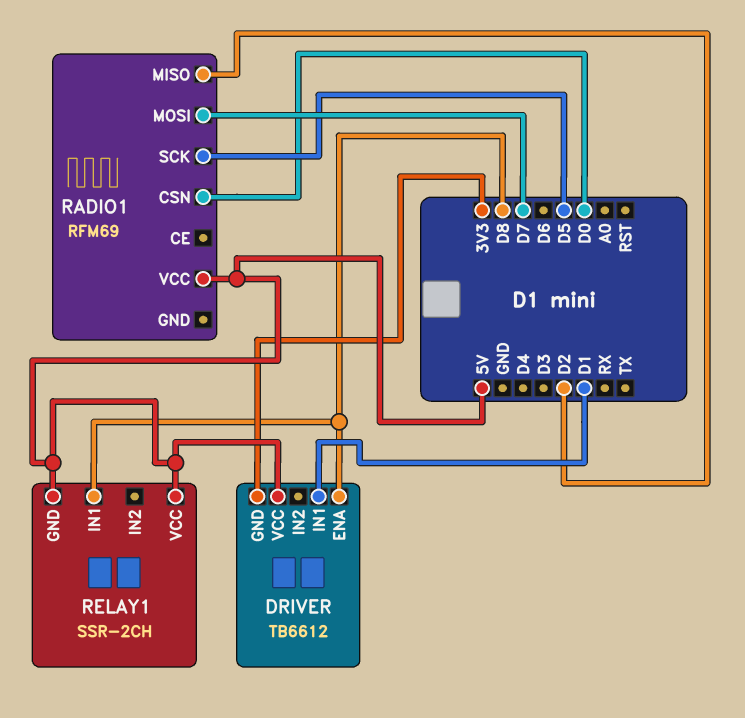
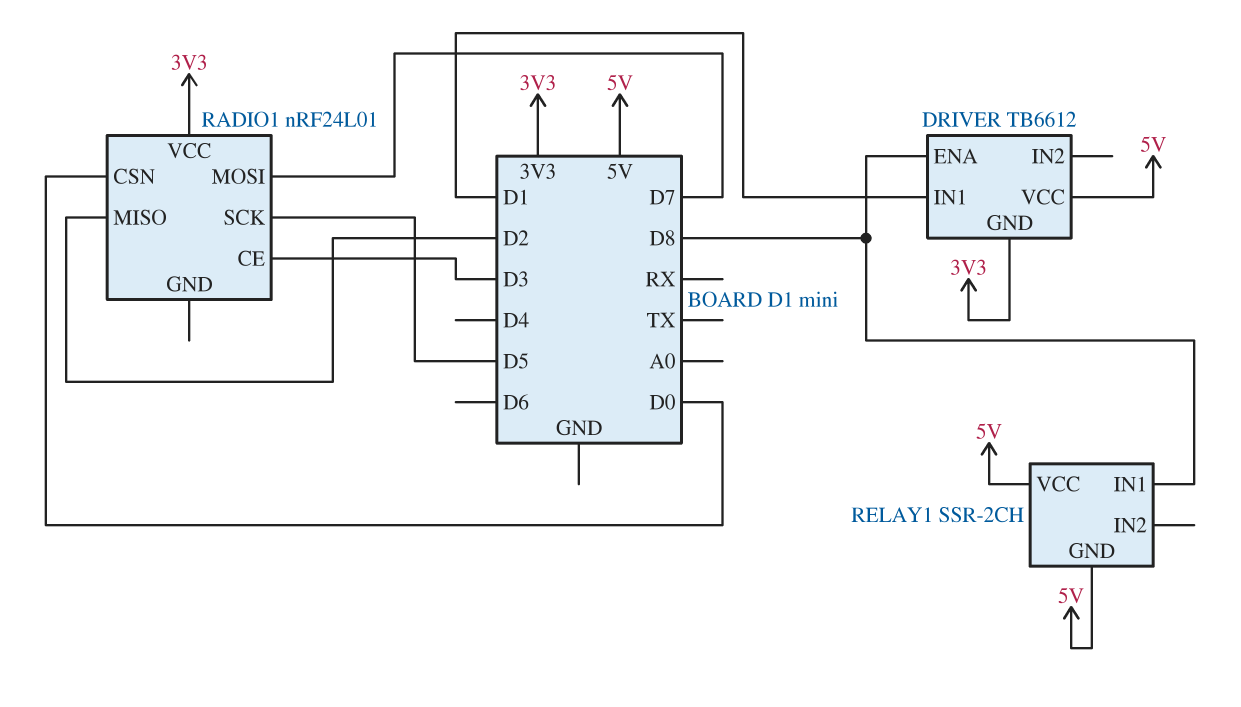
RADIO1: RFM69 -> nRF24L01
RADIO1 pin CE: none -> D3
RADIO1 pin VCC: 5V -> 3V3

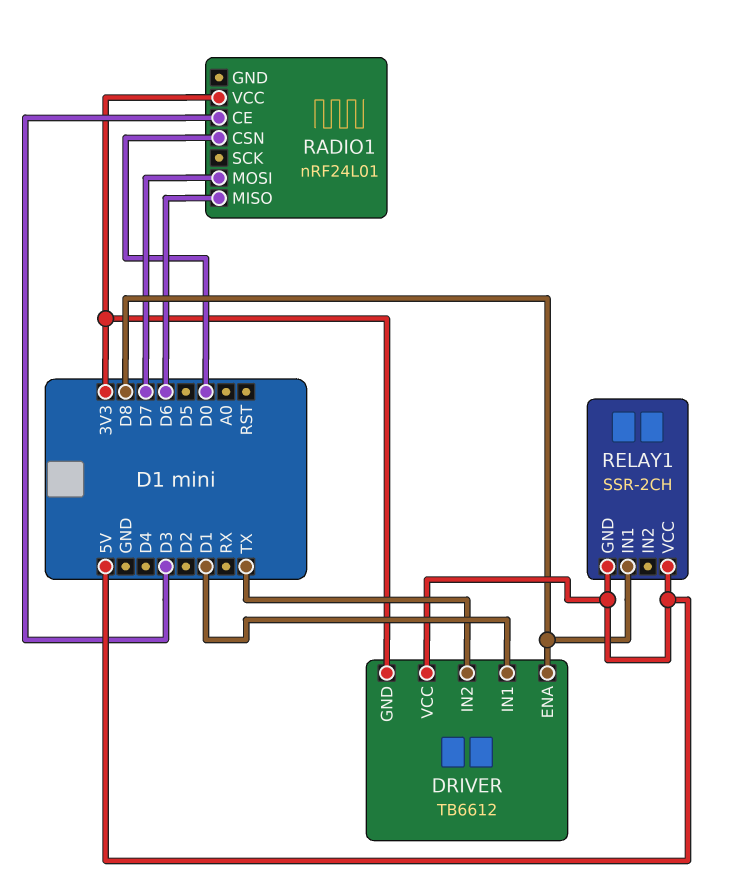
DRIVER pin IN2: none -> TX
RADIO1 pin MISO: D2 -> D6
RADIO1 pin SCK: D5 -> none

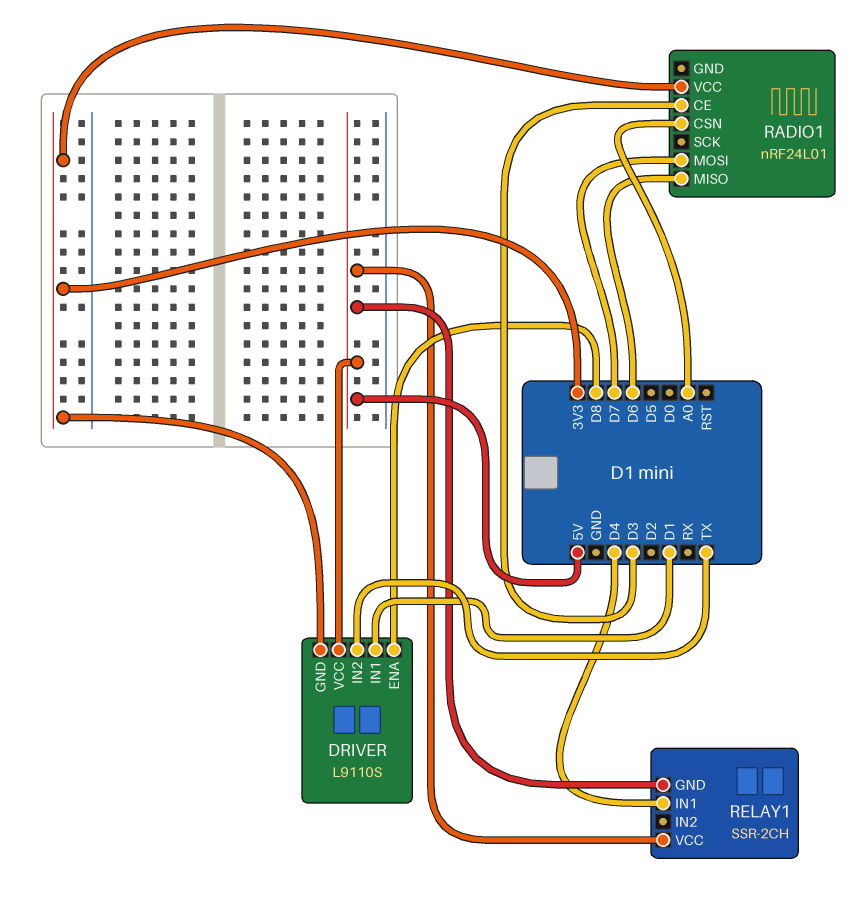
DRIVER: TB6612 -> L9110S
RADIO1 pin CSN: D0 -> A0
RELAY1 pin IN1: D8 -> D4

